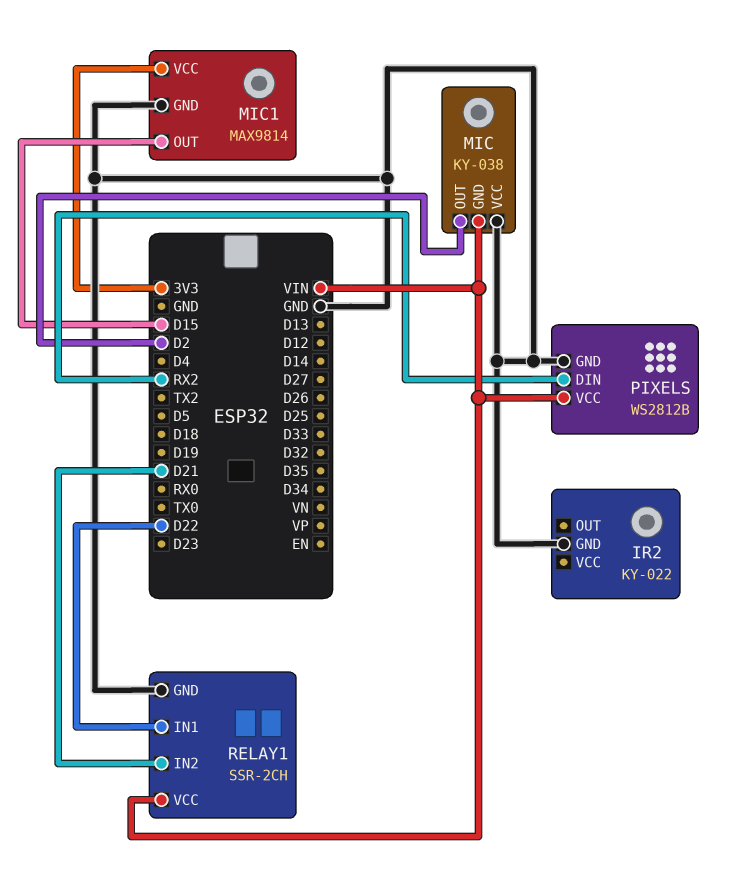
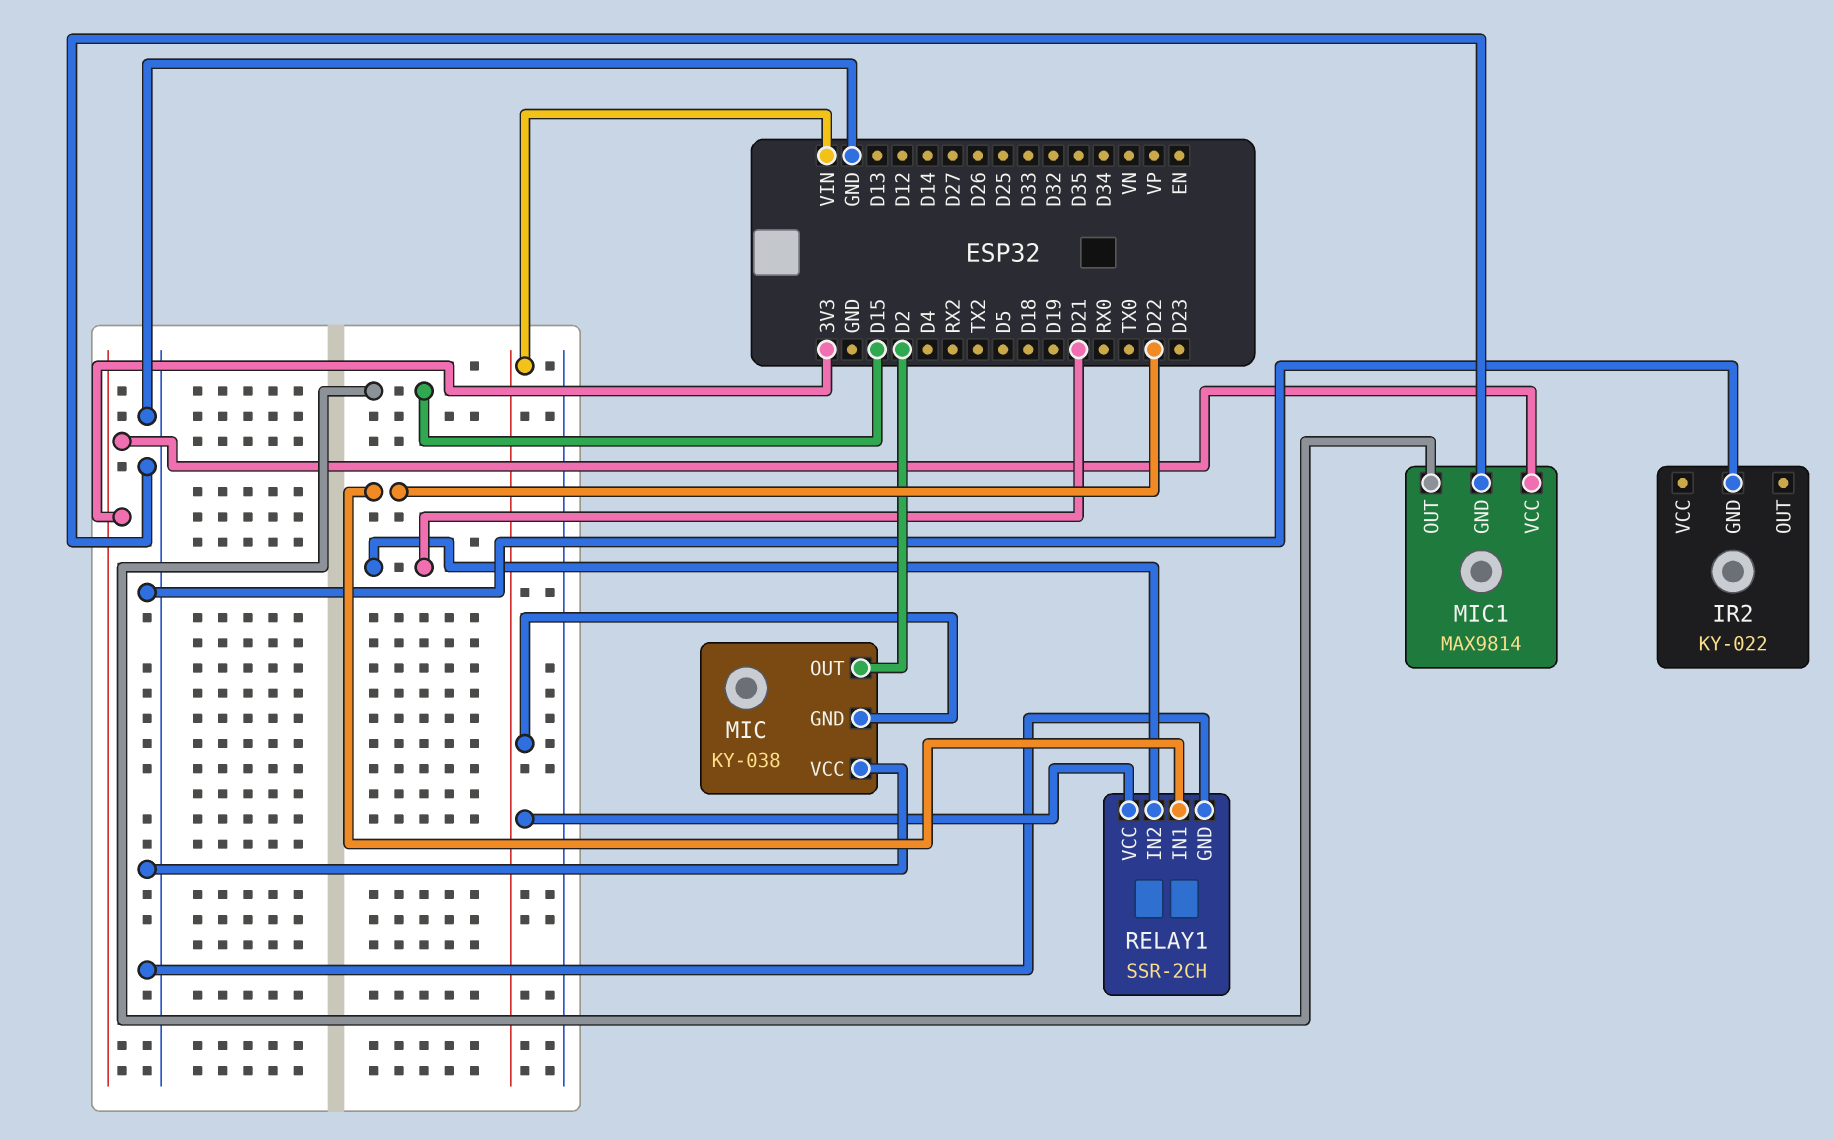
PIXELS: WS2812B -> none
PIXELS pin DIN: RX2 -> none
PIXELS pin GND: GND -> none
PIXELS pin VCC: VIN -> none

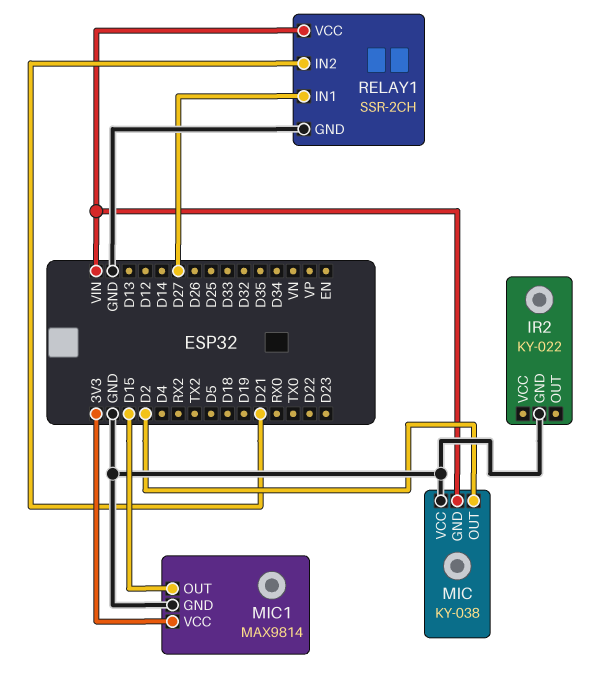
RELAY1 pin IN1: D22 -> D27

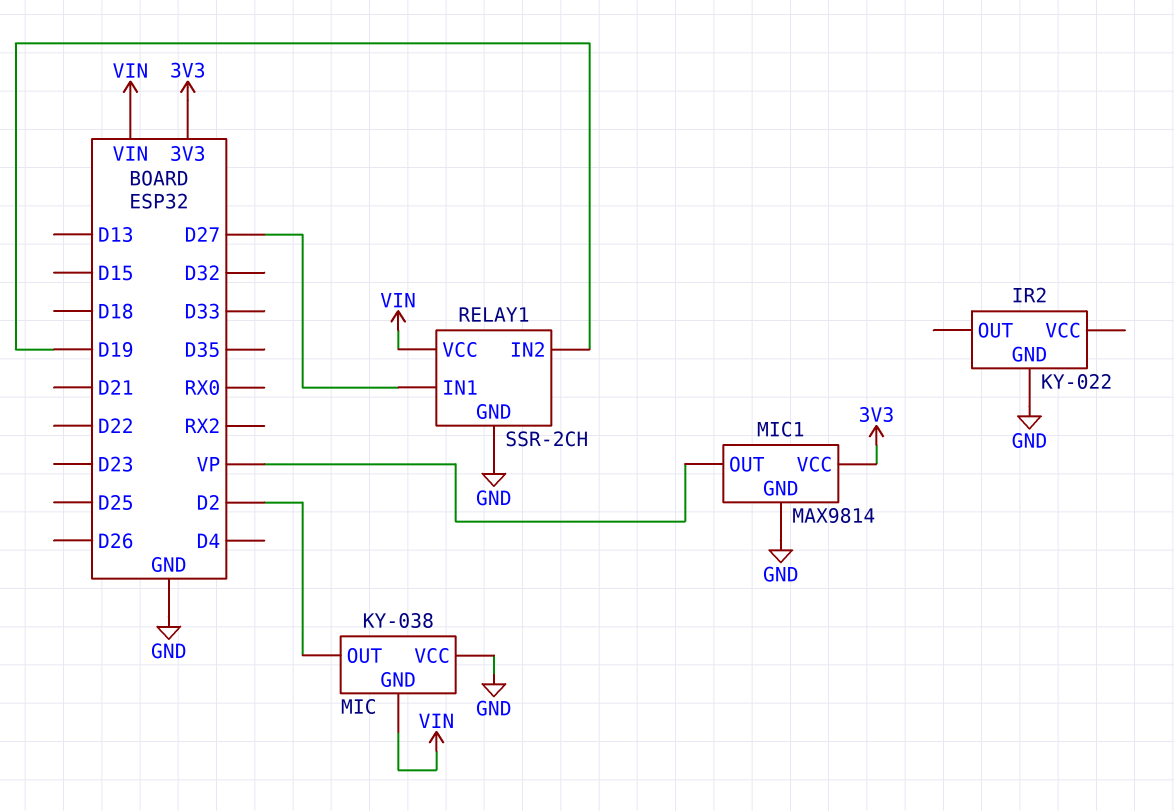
MIC1 pin OUT: D15 -> VP
RELAY1 pin IN2: D21 -> D19

